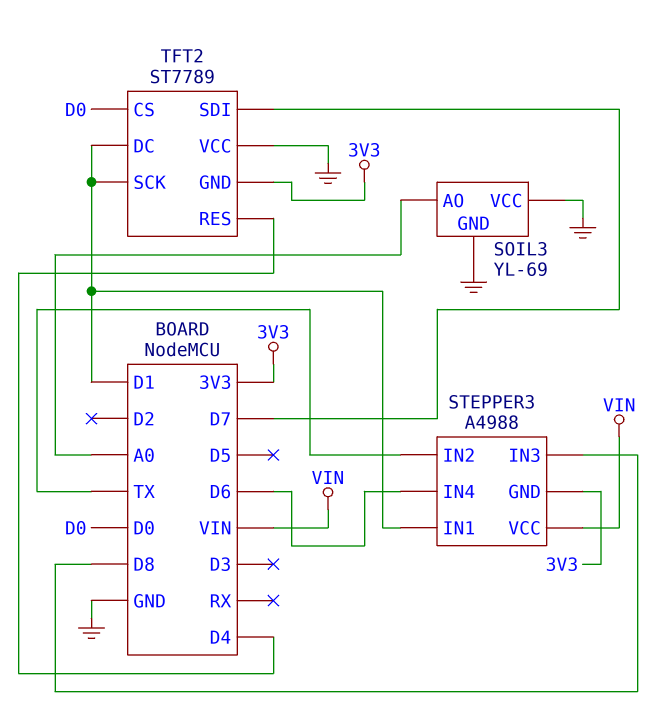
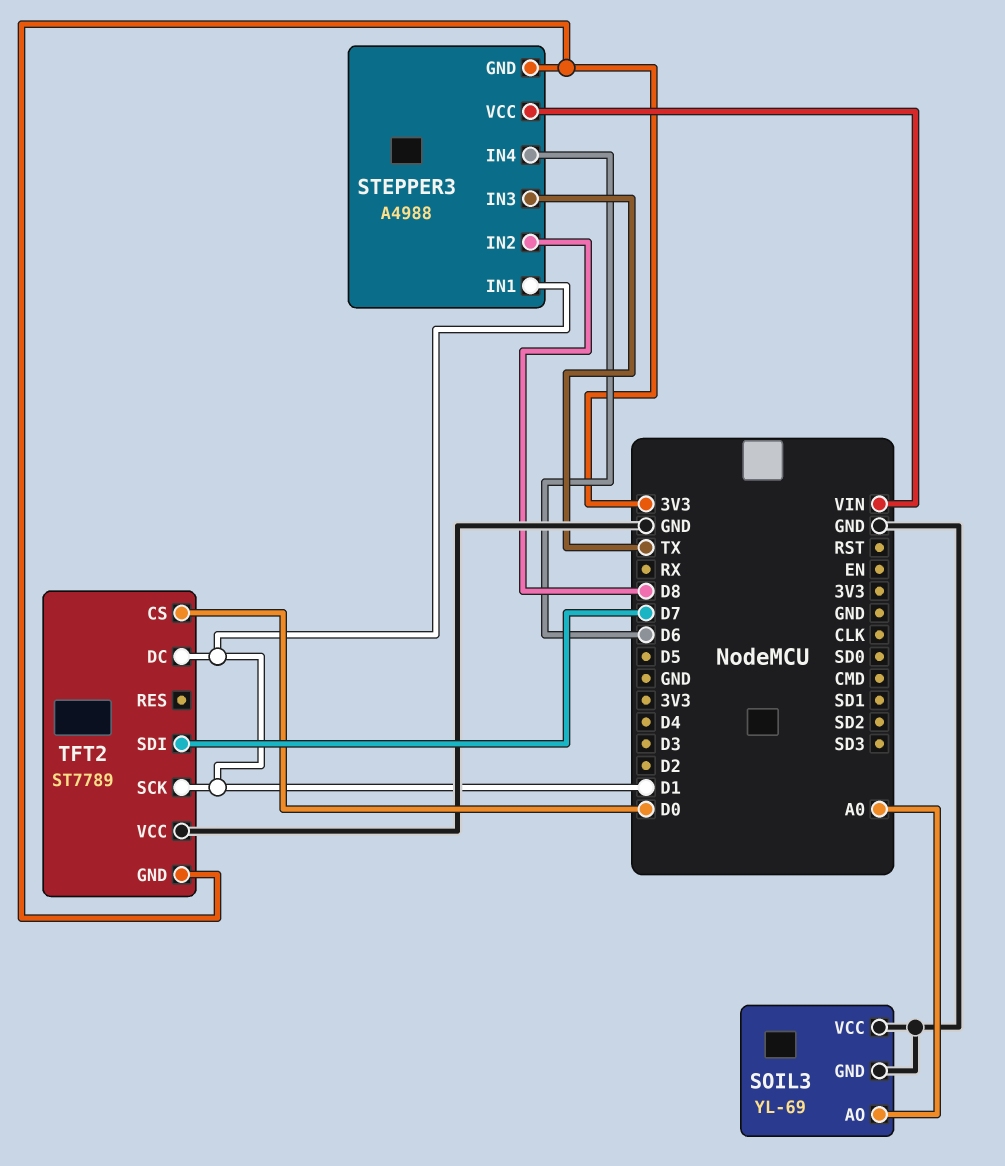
STEPPER3 pin IN2: TX -> D8
STEPPER3 pin IN3: D8 -> TX
TFT2 pin RES: D4 -> none

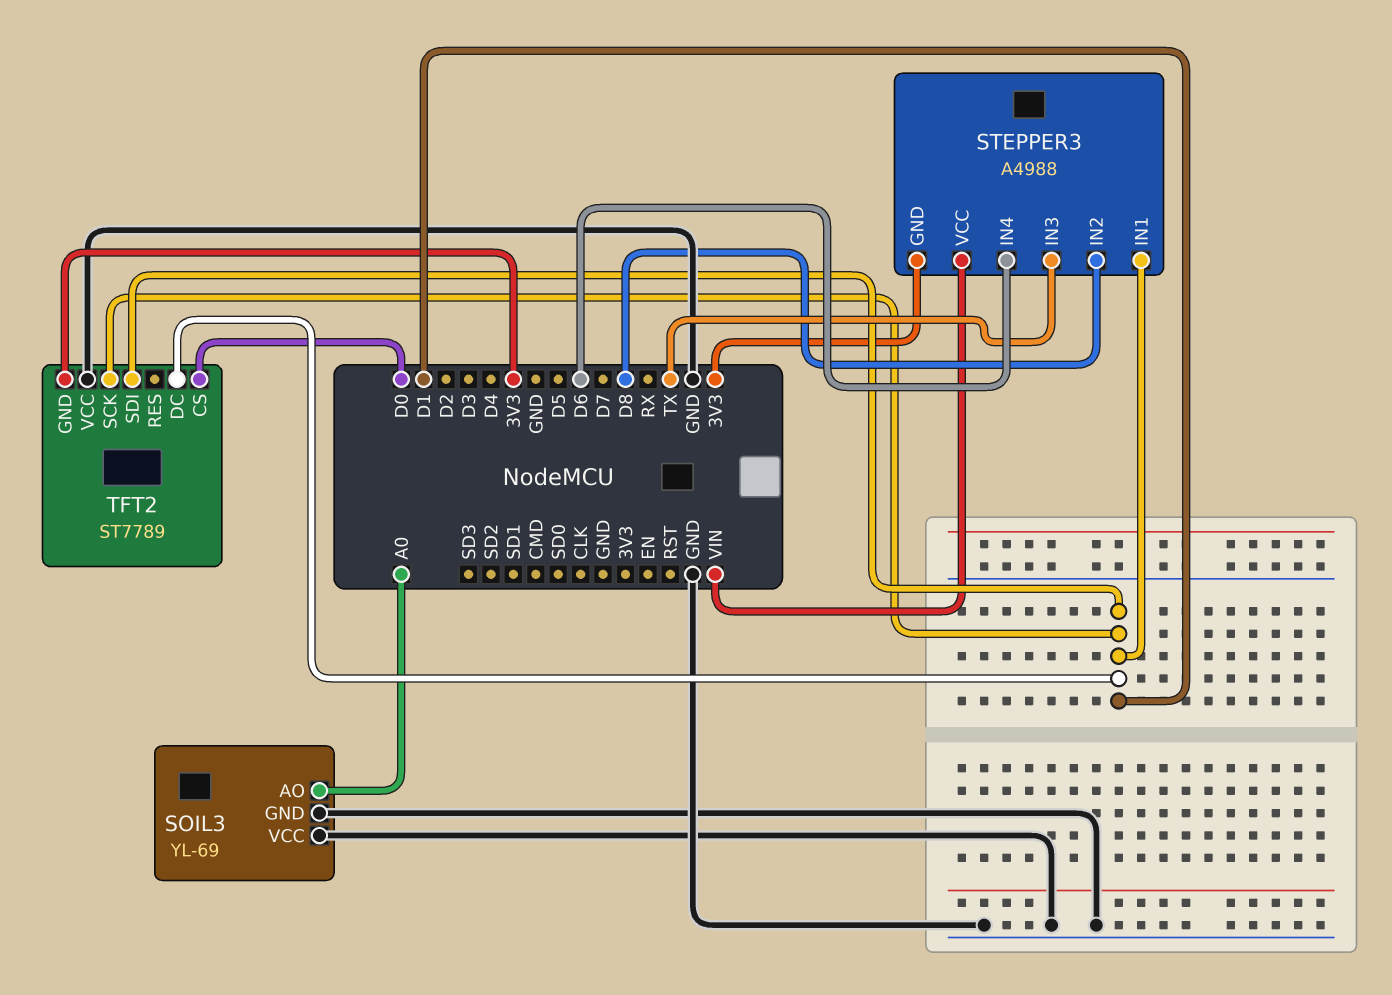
TFT2 pin SDI: D7 -> D1

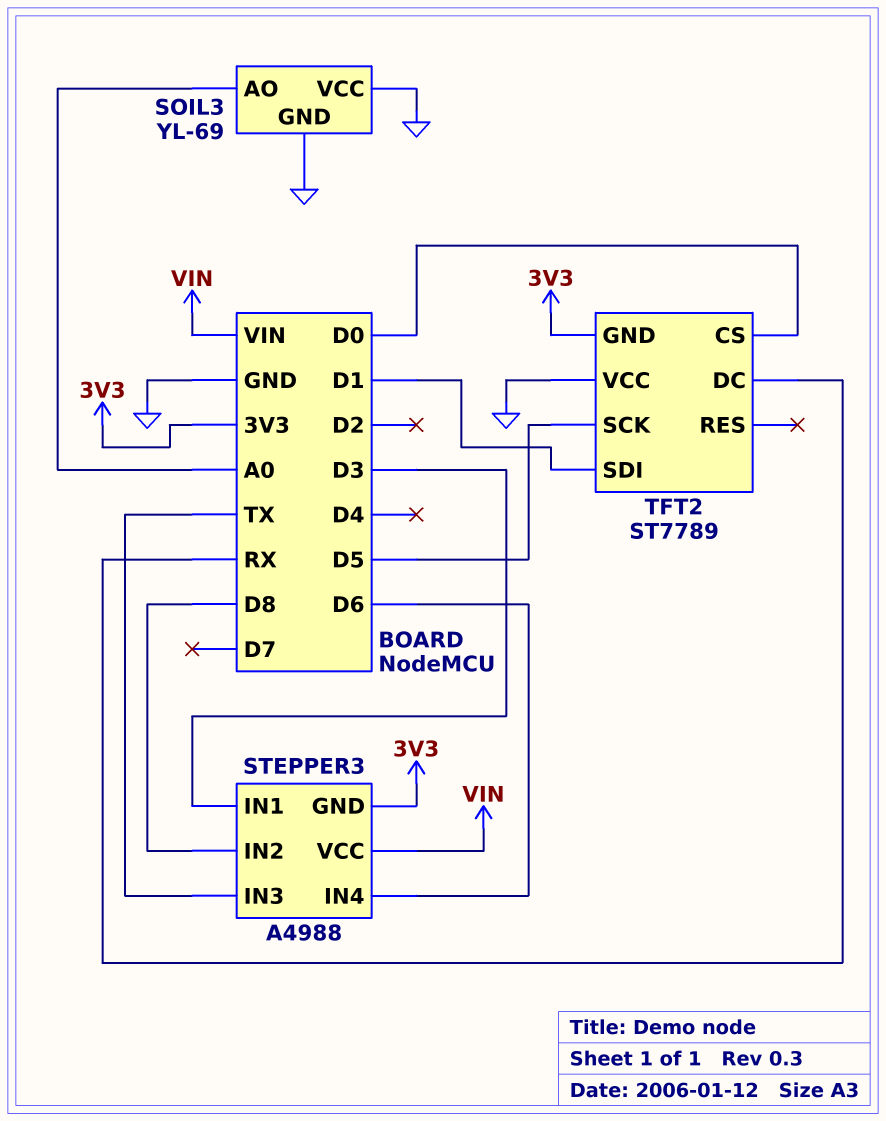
STEPPER3 pin IN1: D1 -> D3
TFT2 pin DC: D1 -> RX
TFT2 pin SCK: D1 -> D5

